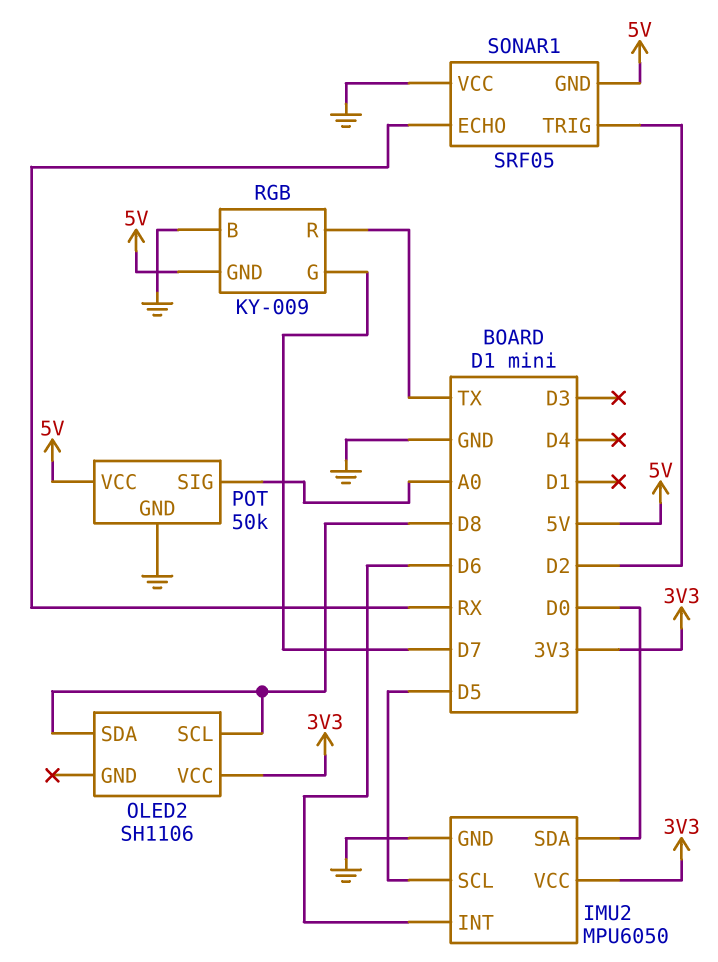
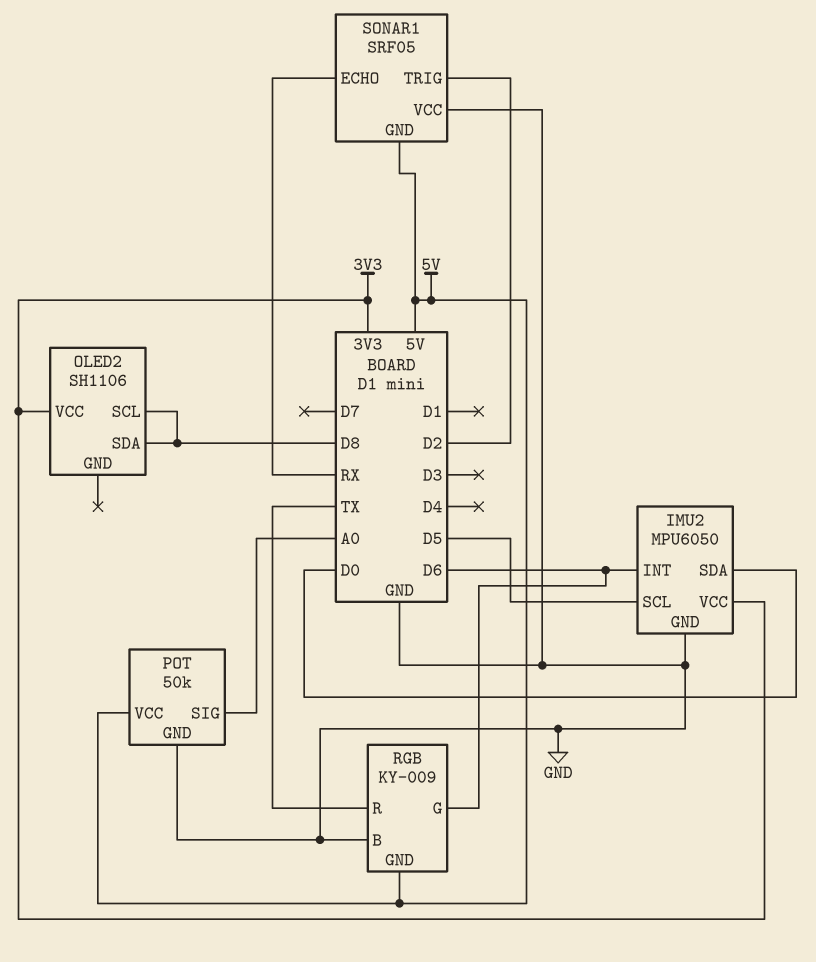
RGB pin G: D7 -> D6

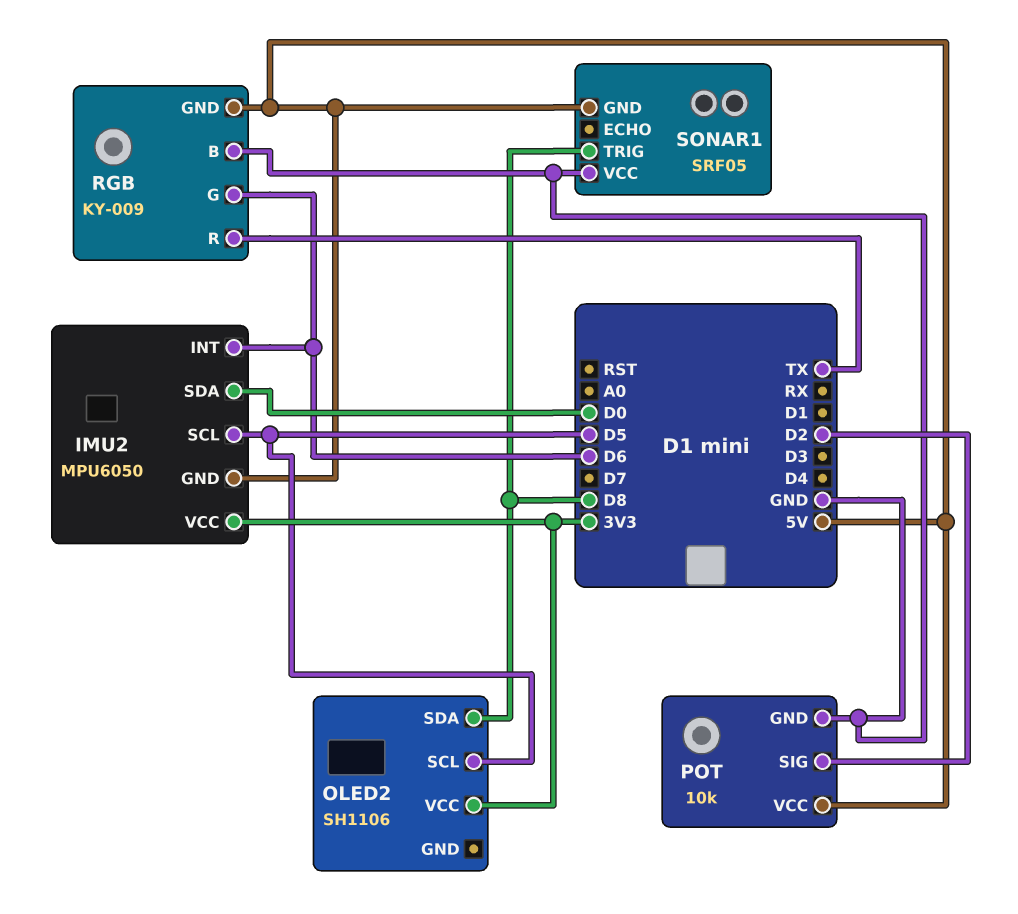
IMU2 pin GND: GND -> 5V
OLED2 pin SCL: D8 -> D5
POT: 50k -> 10k
POT pin SIG: A0 -> D2
SONAR1 pin ECHO: RX -> none
SONAR1 pin TRIG: D2 -> D8

